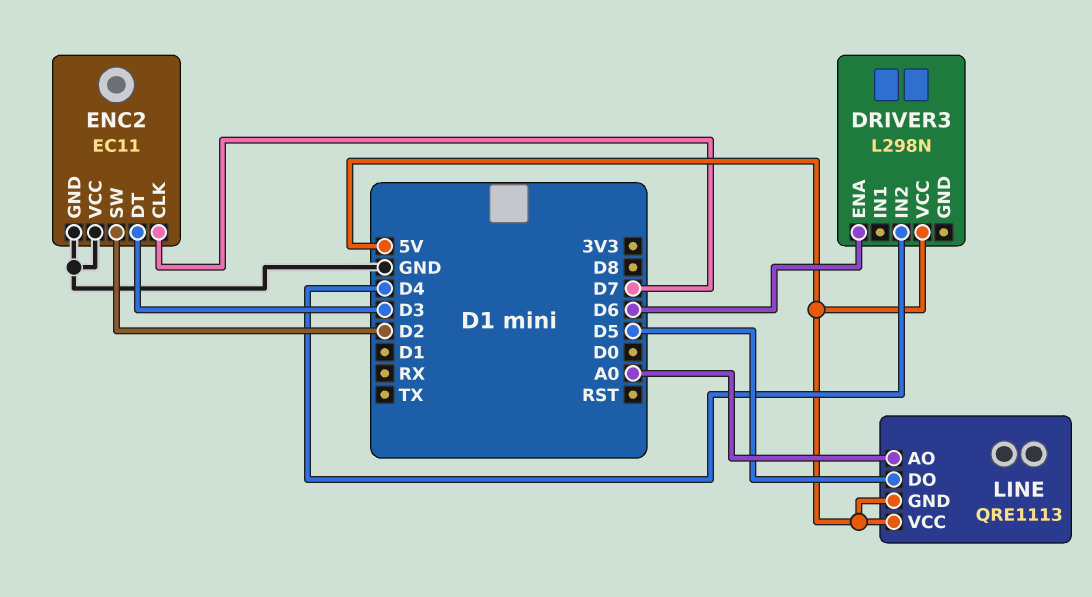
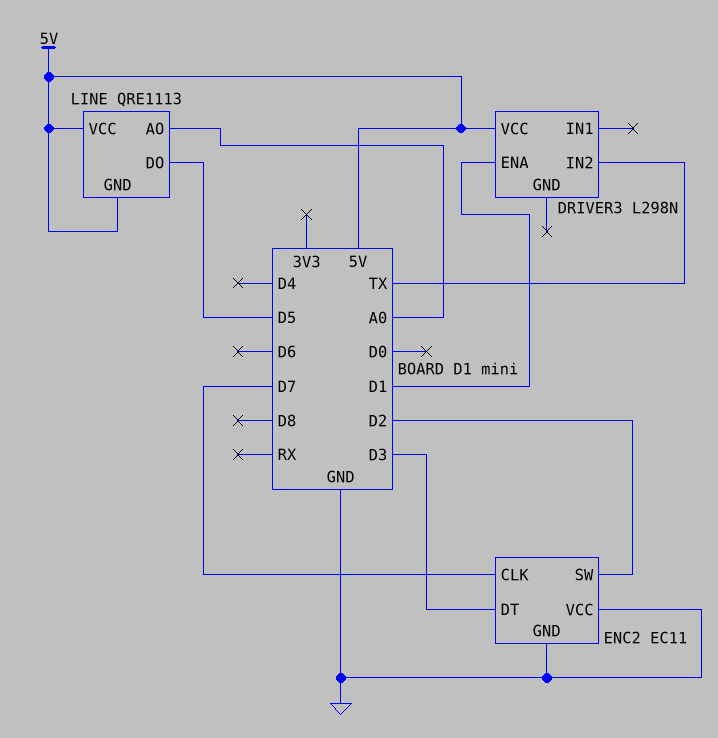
DRIVER3 pin ENA: D6 -> D1
DRIVER3 pin IN2: D4 -> TX

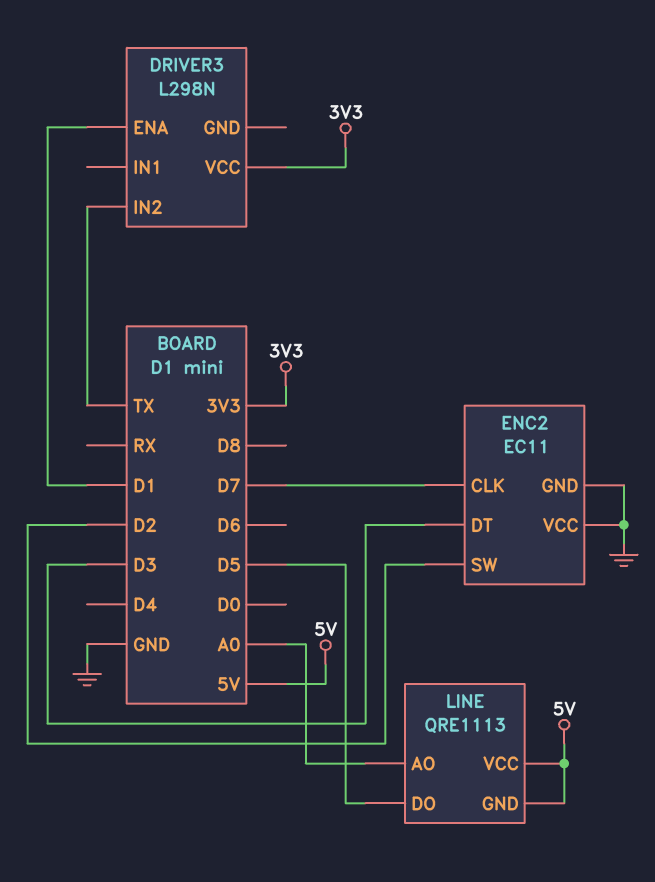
DRIVER3 pin VCC: 5V -> 3V3

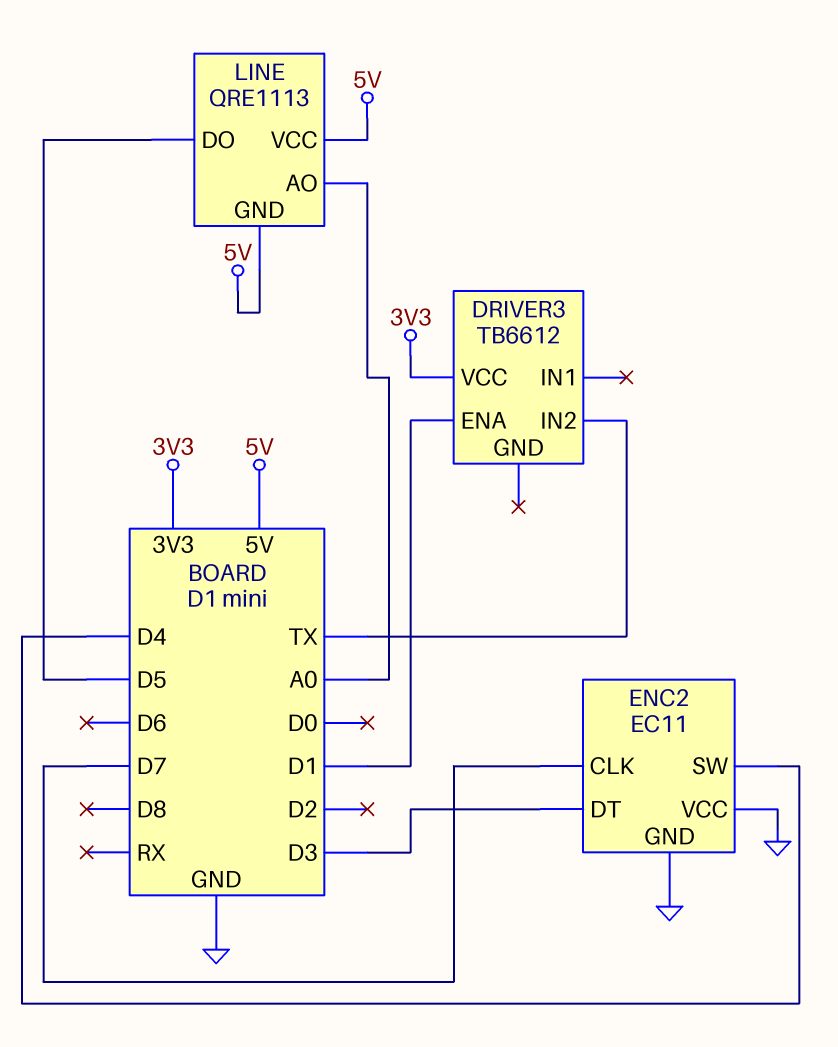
DRIVER3: L298N -> TB6612
ENC2 pin SW: D2 -> D4

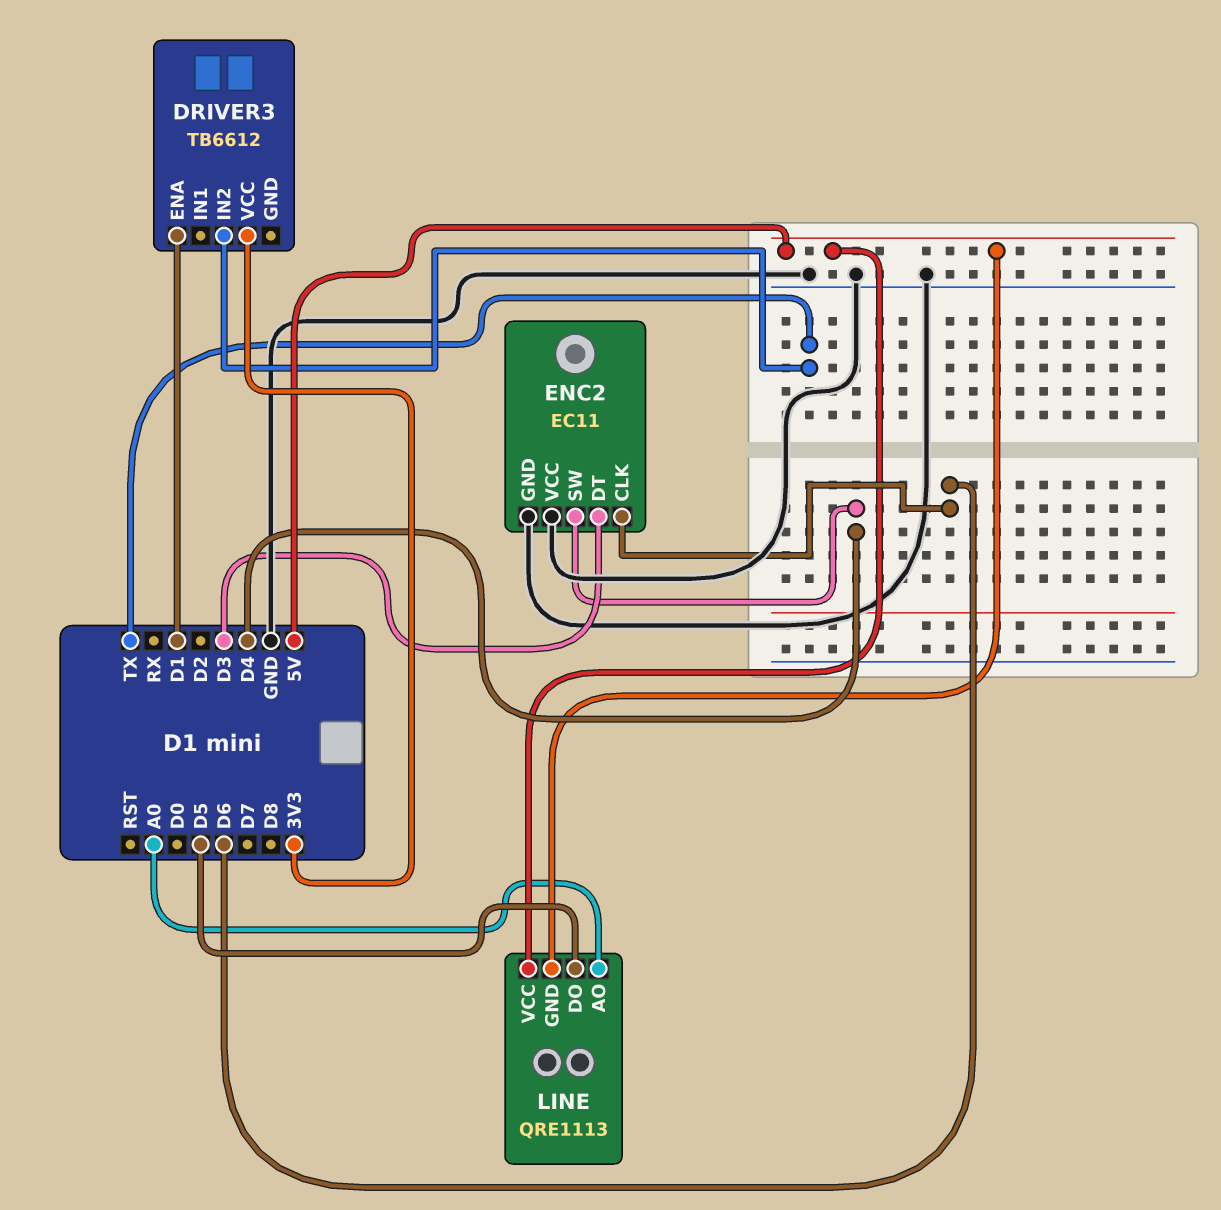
ENC2 pin CLK: D7 -> D6

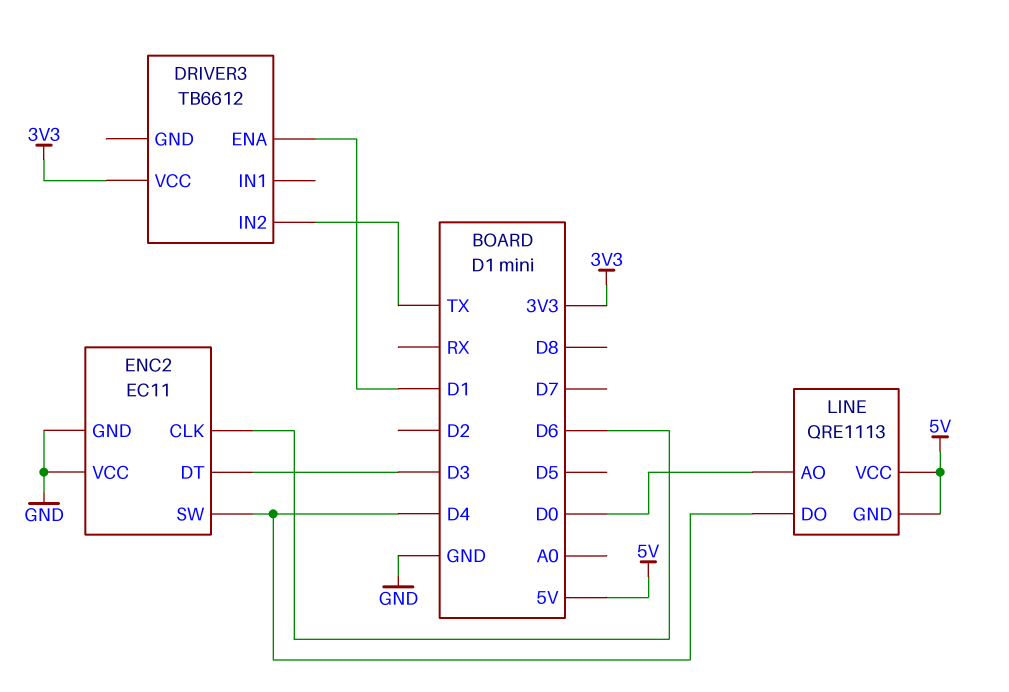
LINE pin AO: A0 -> D0
LINE pin DO: D5 -> D4

